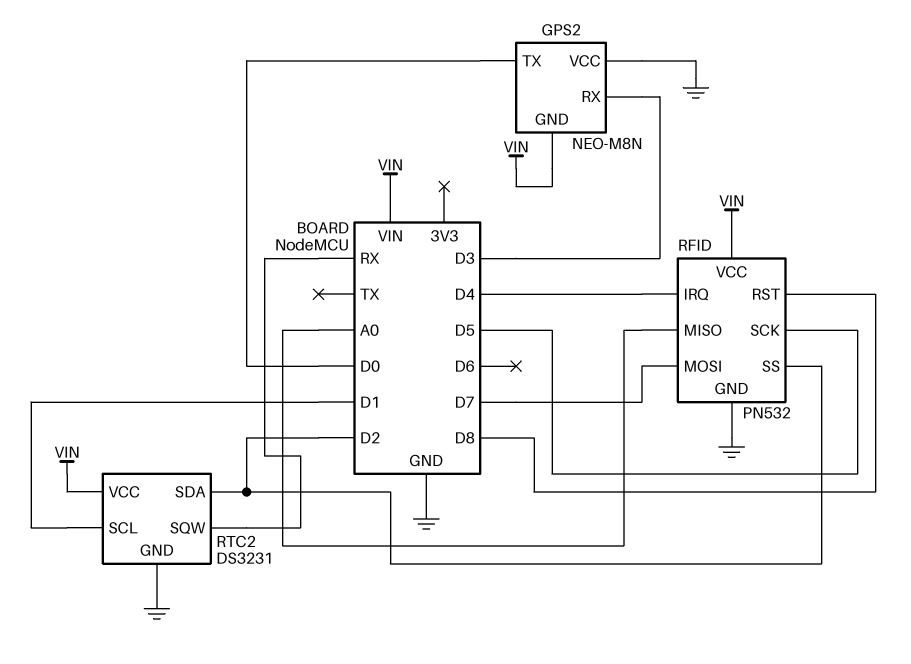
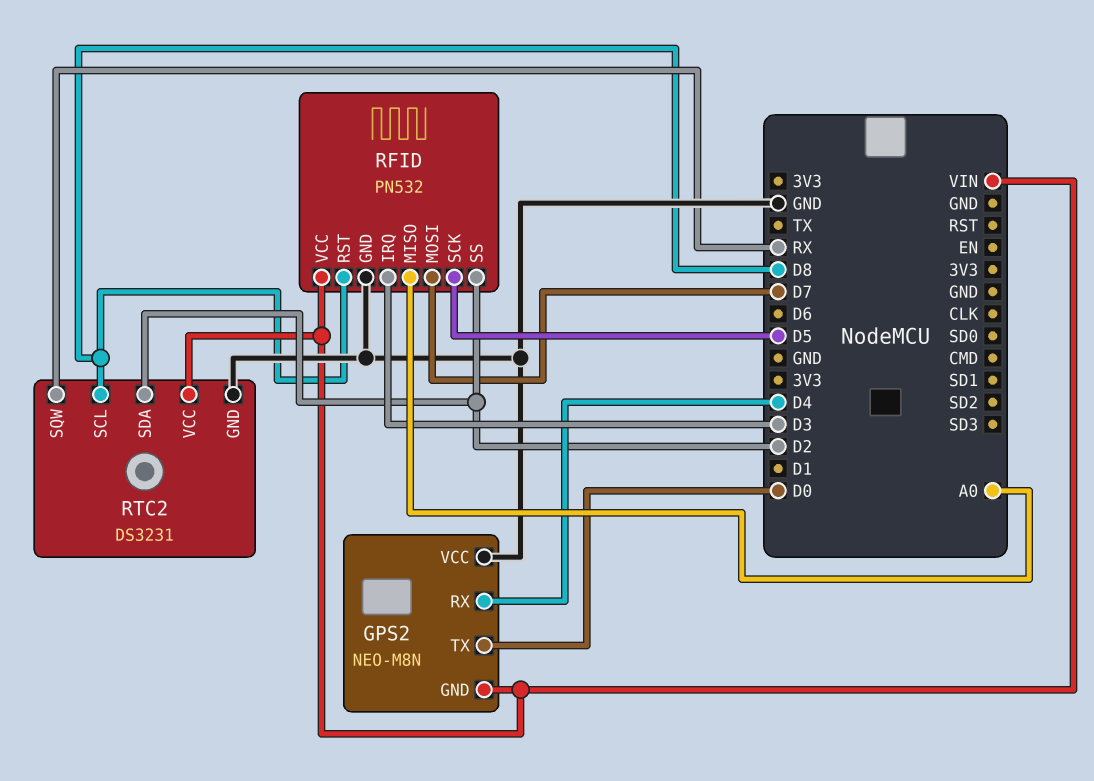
GPS2 pin RX: D3 -> D4
RFID pin IRQ: D4 -> D3
RTC2 pin SCL: D1 -> D8

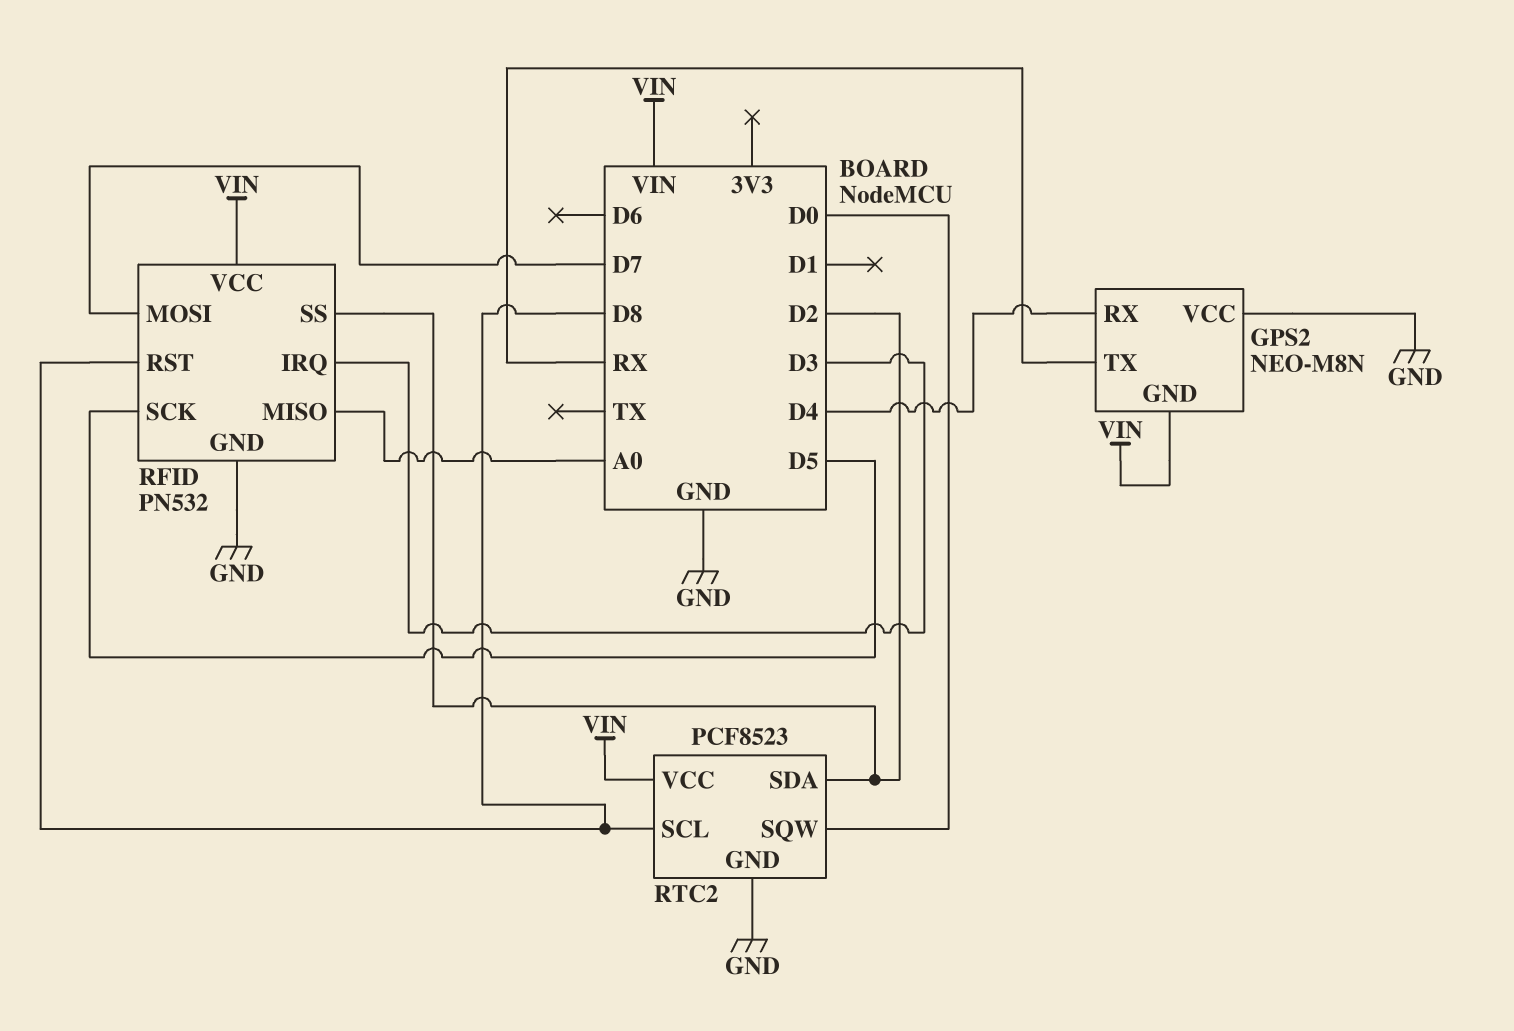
GPS2 pin TX: D0 -> RX
RTC2: DS3231 -> PCF8523
RTC2 pin SQW: RX -> D0

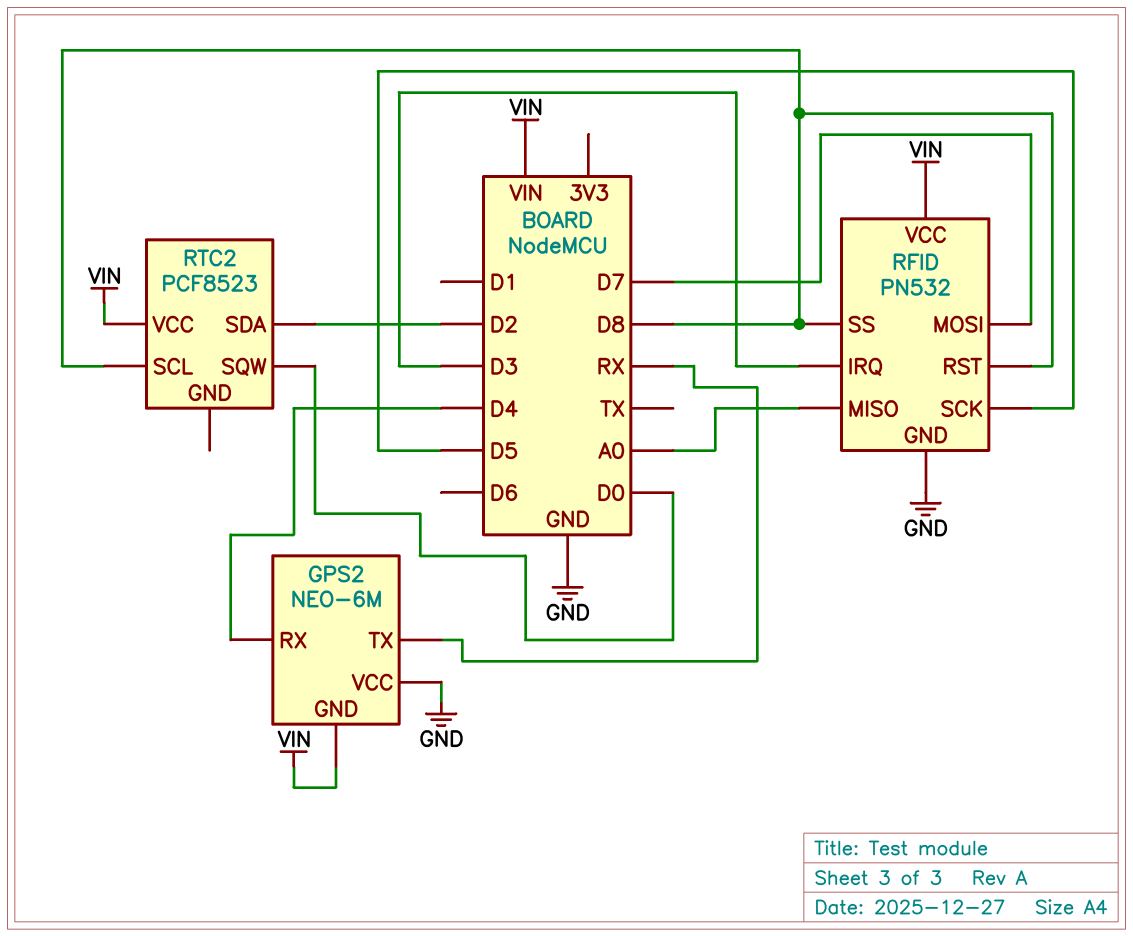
GPS2: NEO-M8N -> NEO-6M
RFID pin SS: D2 -> D8
RTC2 pin GND: GND -> none

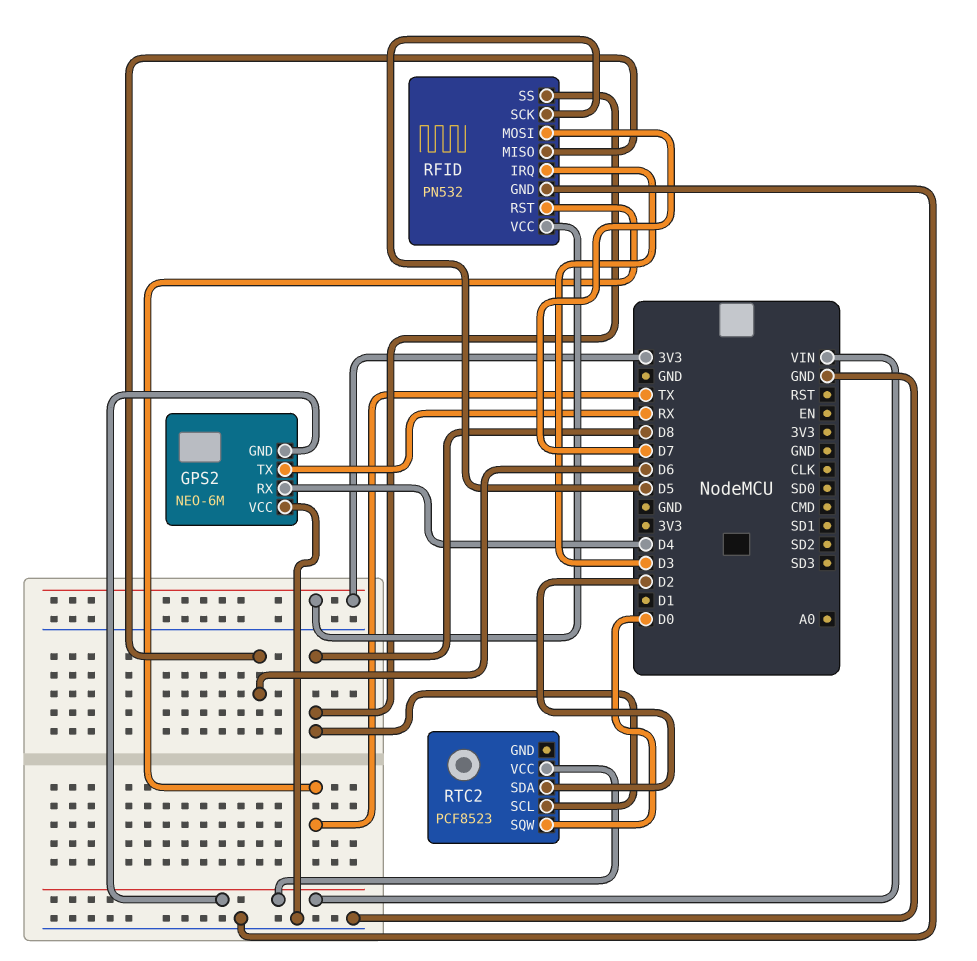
RFID pin MISO: A0 -> D6
RFID pin RST: D8 -> TX
RFID pin VCC: VIN -> 3V3

